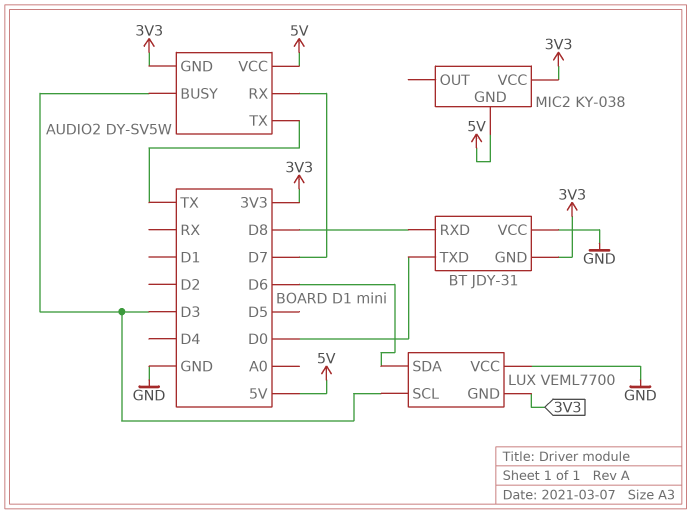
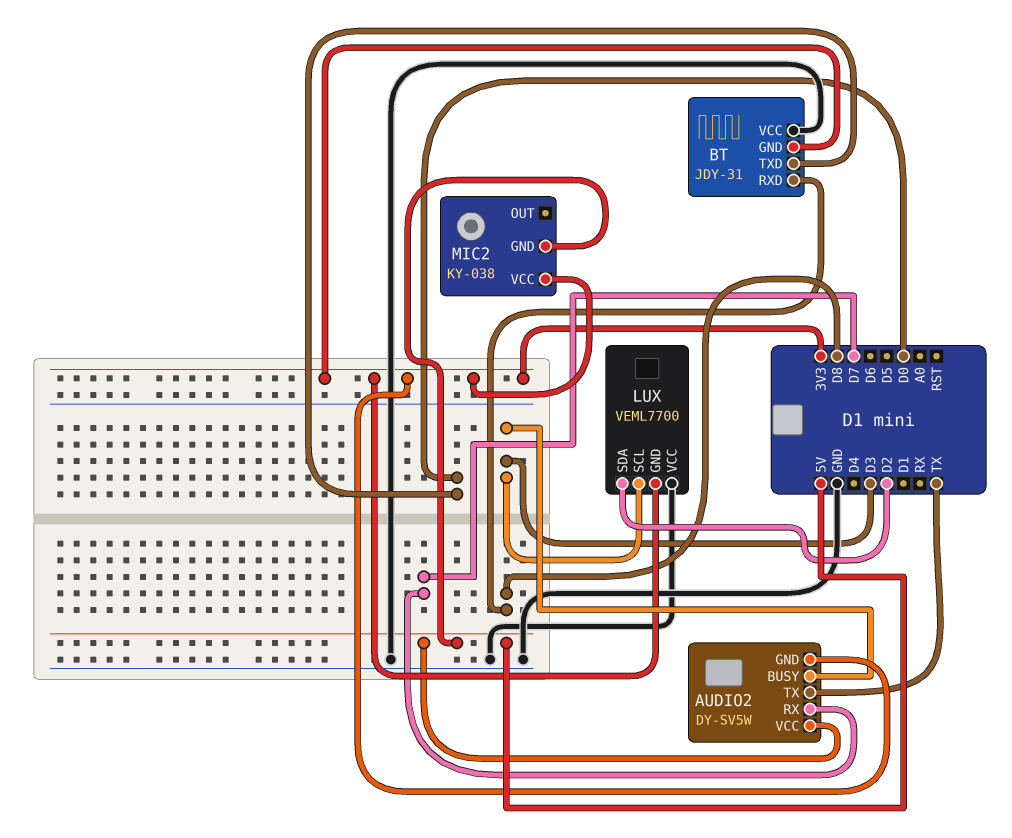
LUX pin SDA: D6 -> D2

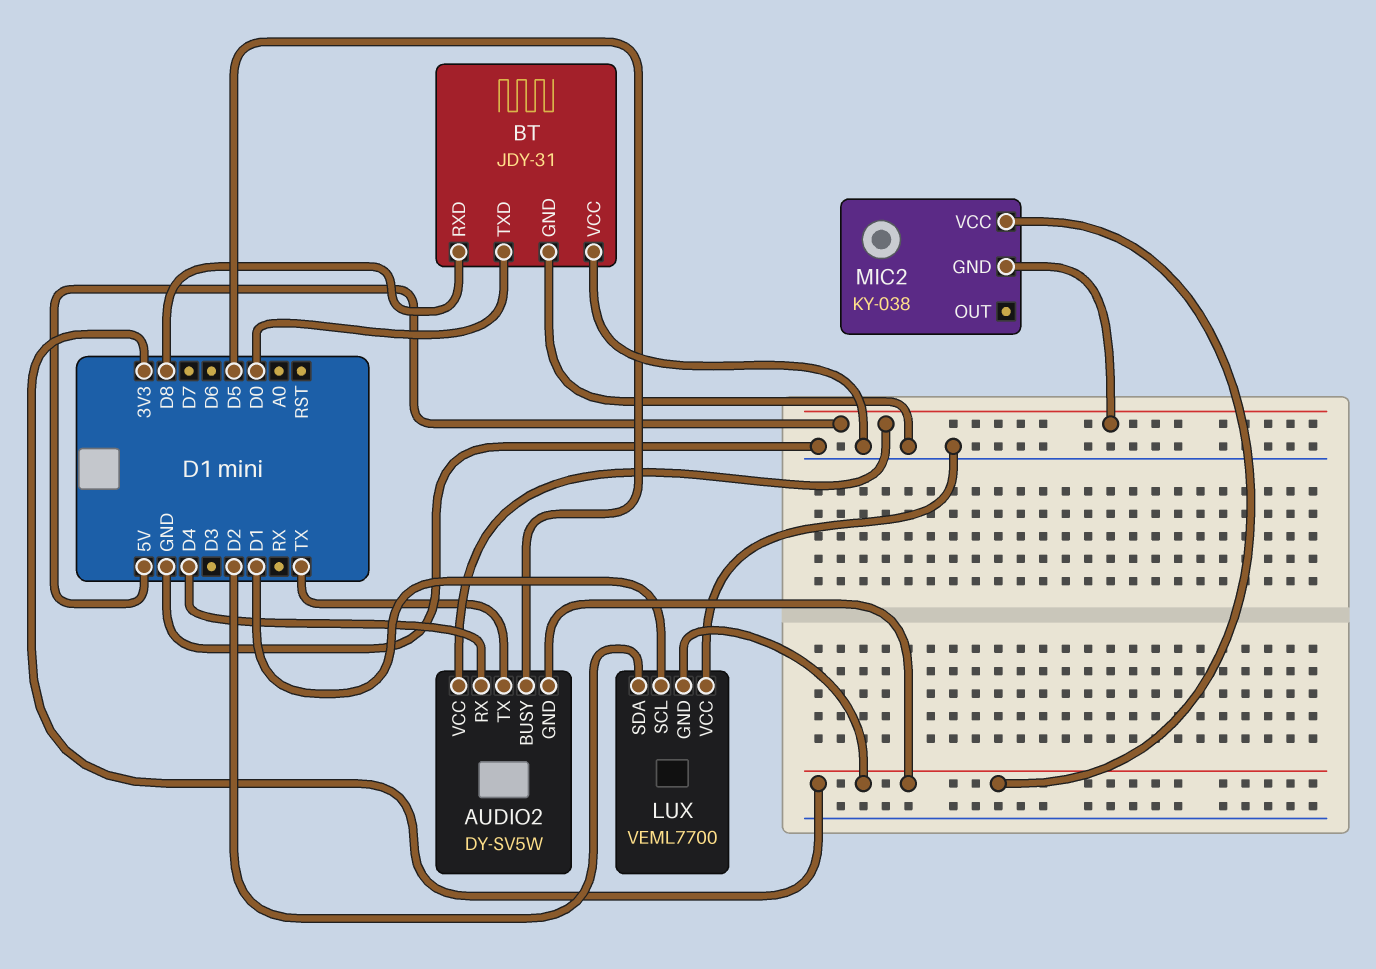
AUDIO2 pin BUSY: D3 -> D5
AUDIO2 pin RX: D7 -> D4
BT pin GND: 3V3 -> GND
LUX pin SCL: D3 -> D1

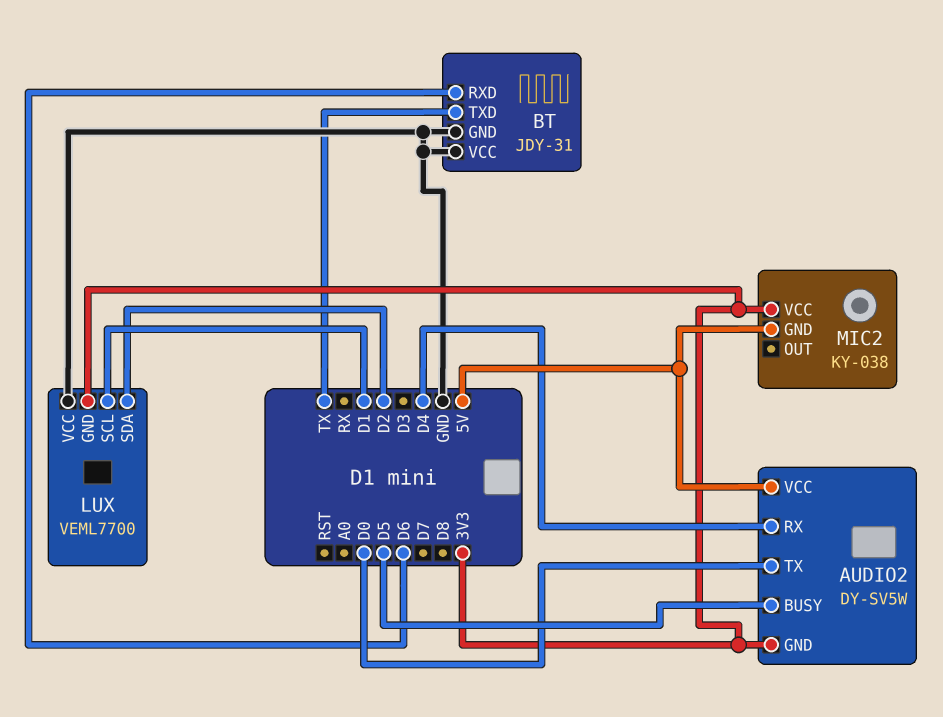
AUDIO2 pin TX: TX -> D0
BT pin RXD: D8 -> D6
BT pin TXD: D0 -> TX

